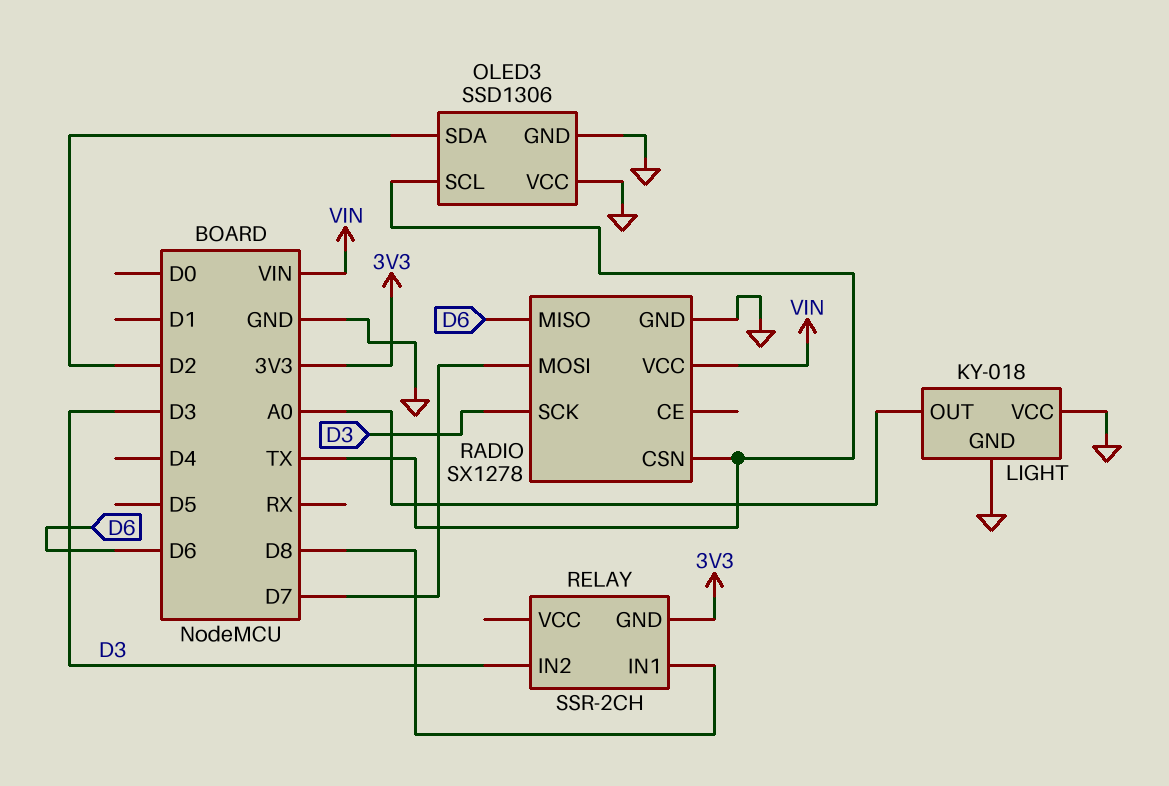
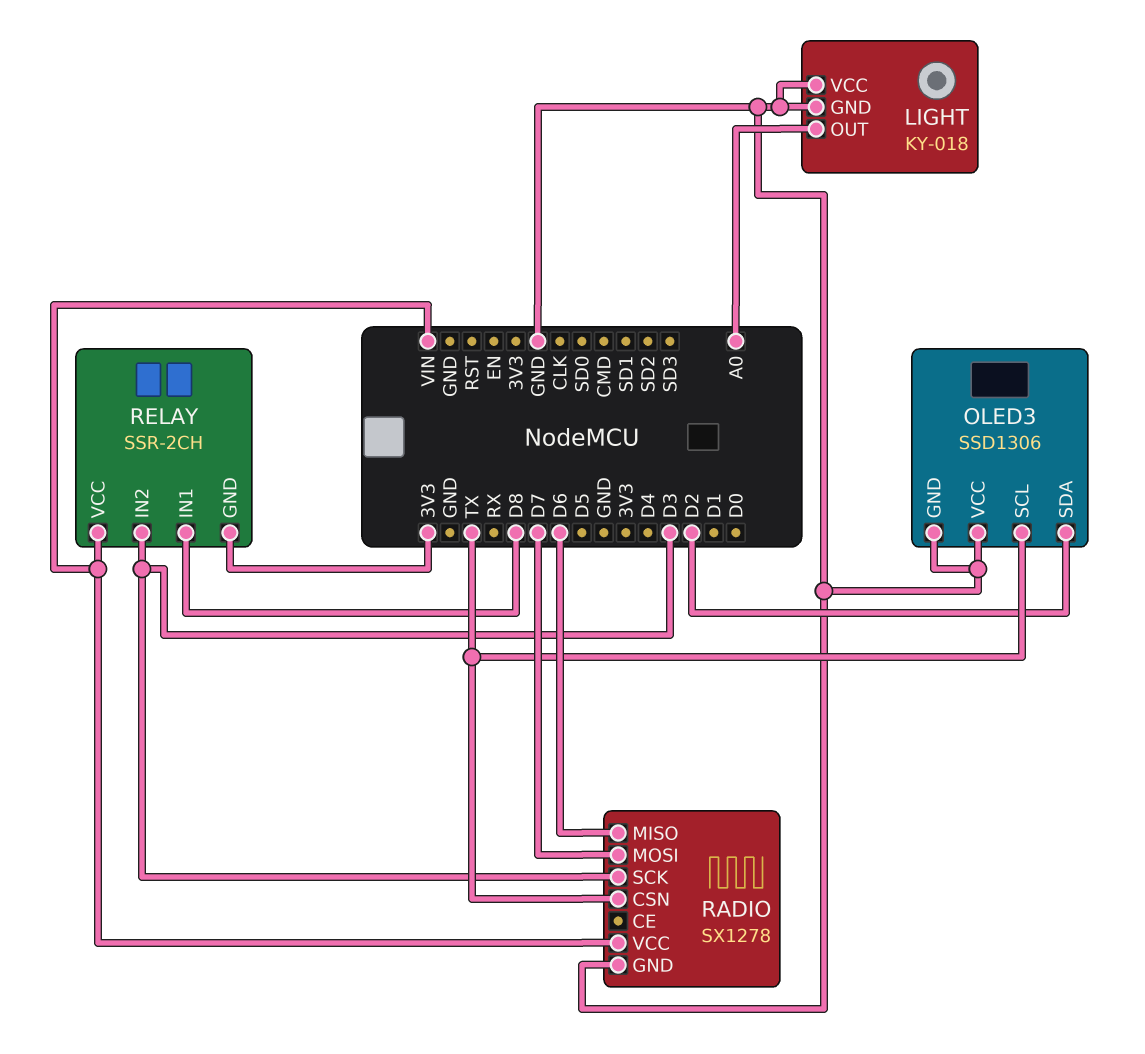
RELAY pin VCC: none -> VIN

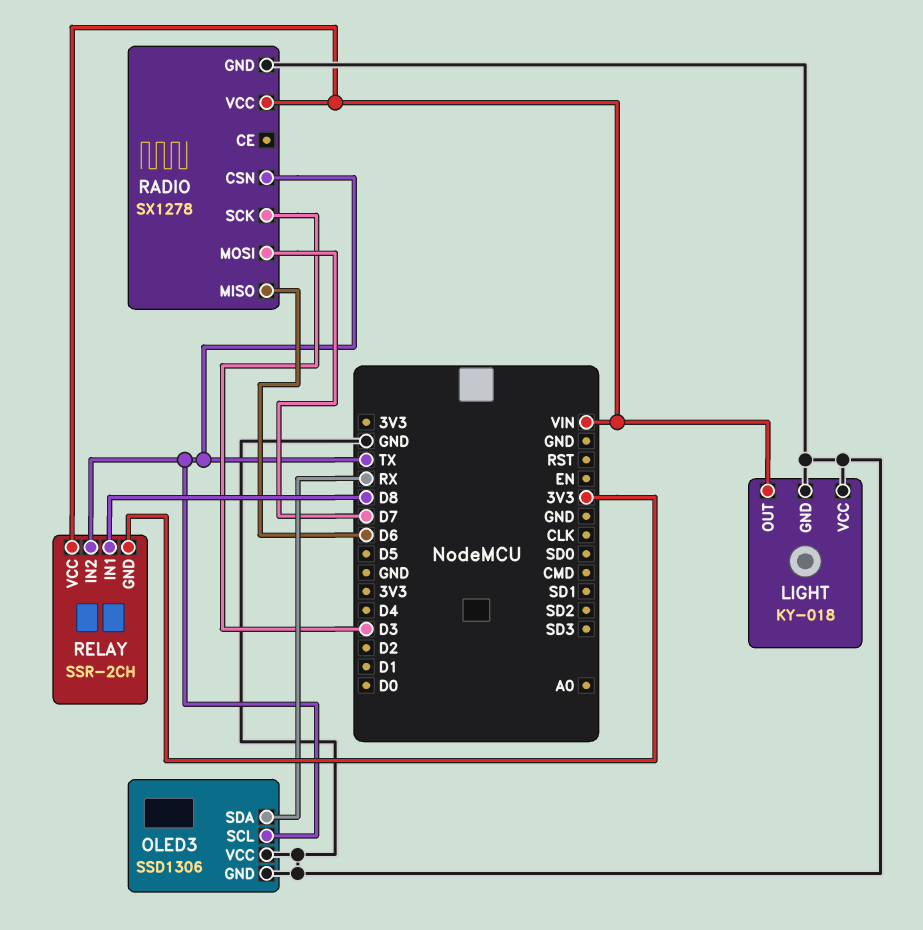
LIGHT pin OUT: A0 -> VIN
OLED3 pin SDA: D2 -> RX
RELAY pin IN2: D3 -> TX

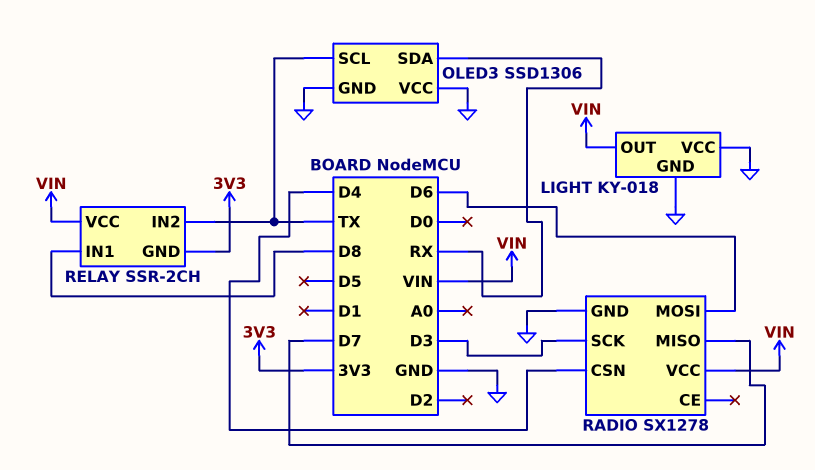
RADIO pin CSN: TX -> D4
RADIO pin MISO: D6 -> D7
RADIO pin MOSI: D7 -> D6

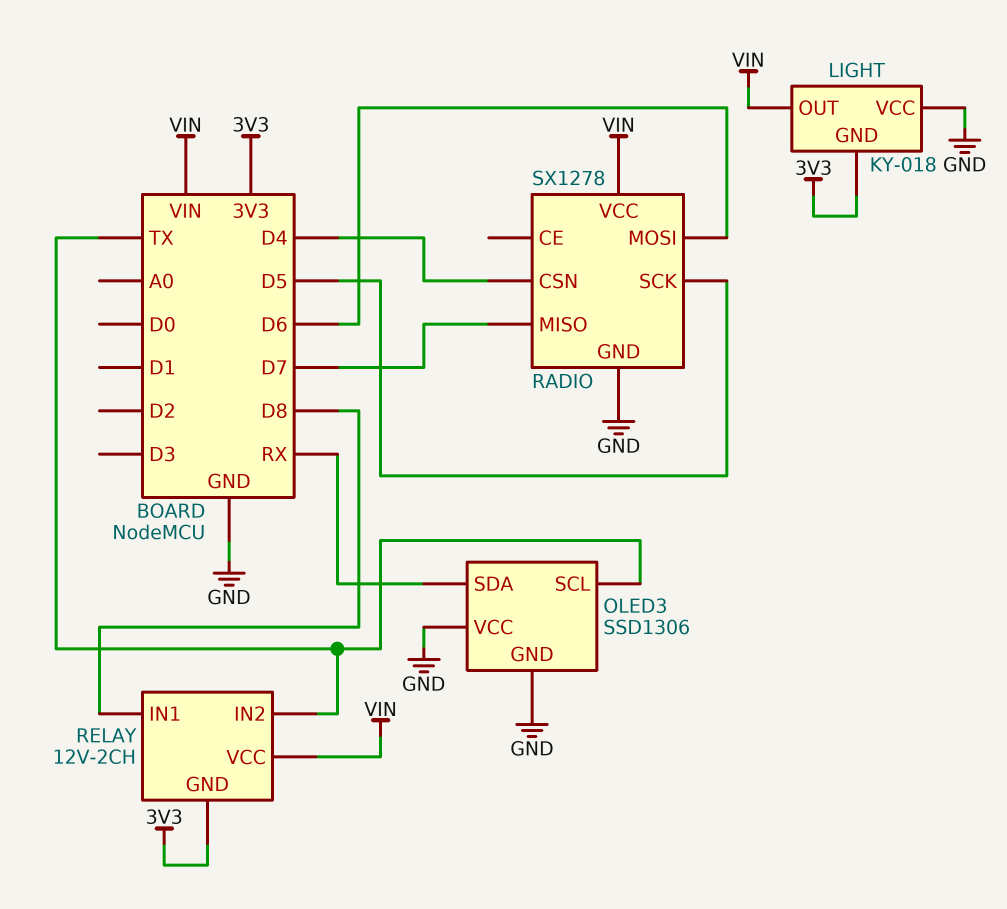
LIGHT pin GND: GND -> 3V3
RADIO pin SCK: D3 -> D5
RELAY: SSR-2CH -> 12V-2CH

